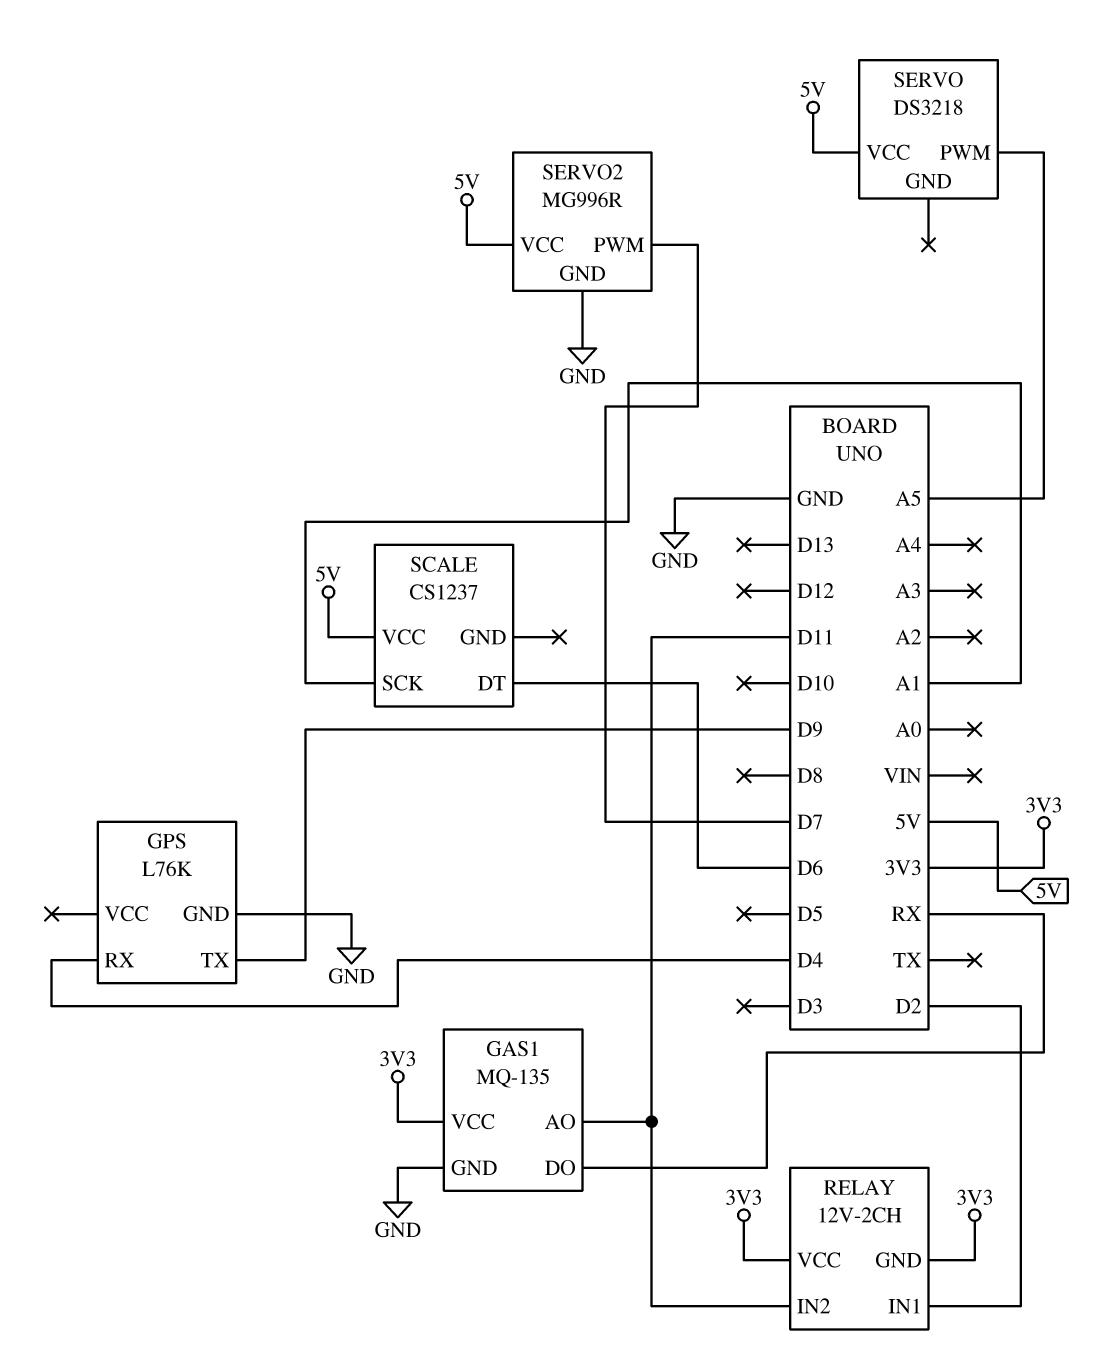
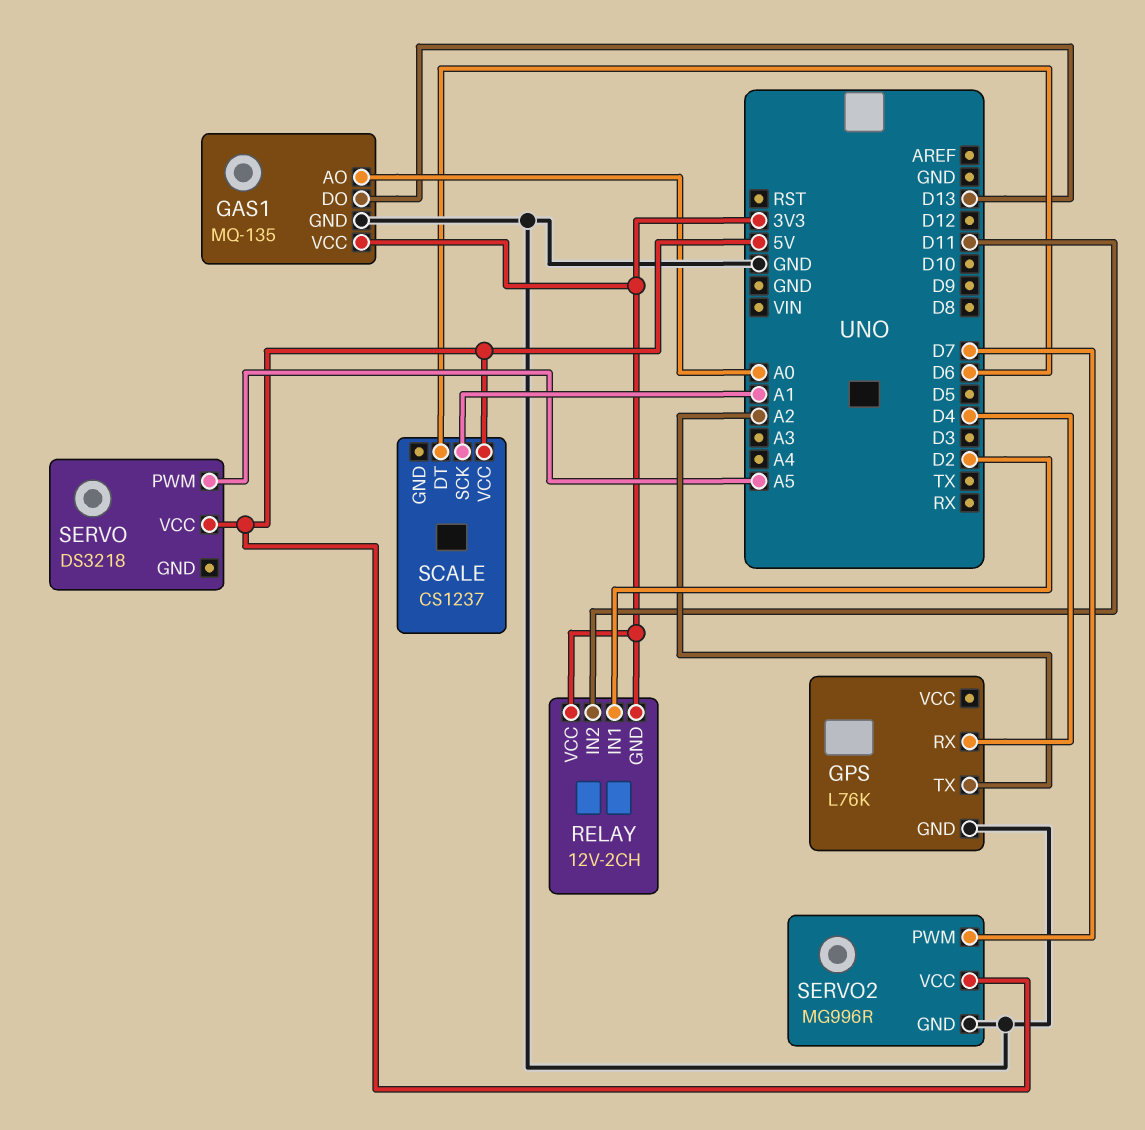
GAS1 pin AO: D11 -> A0
GAS1 pin DO: RX -> D13
GPS pin TX: D9 -> A2

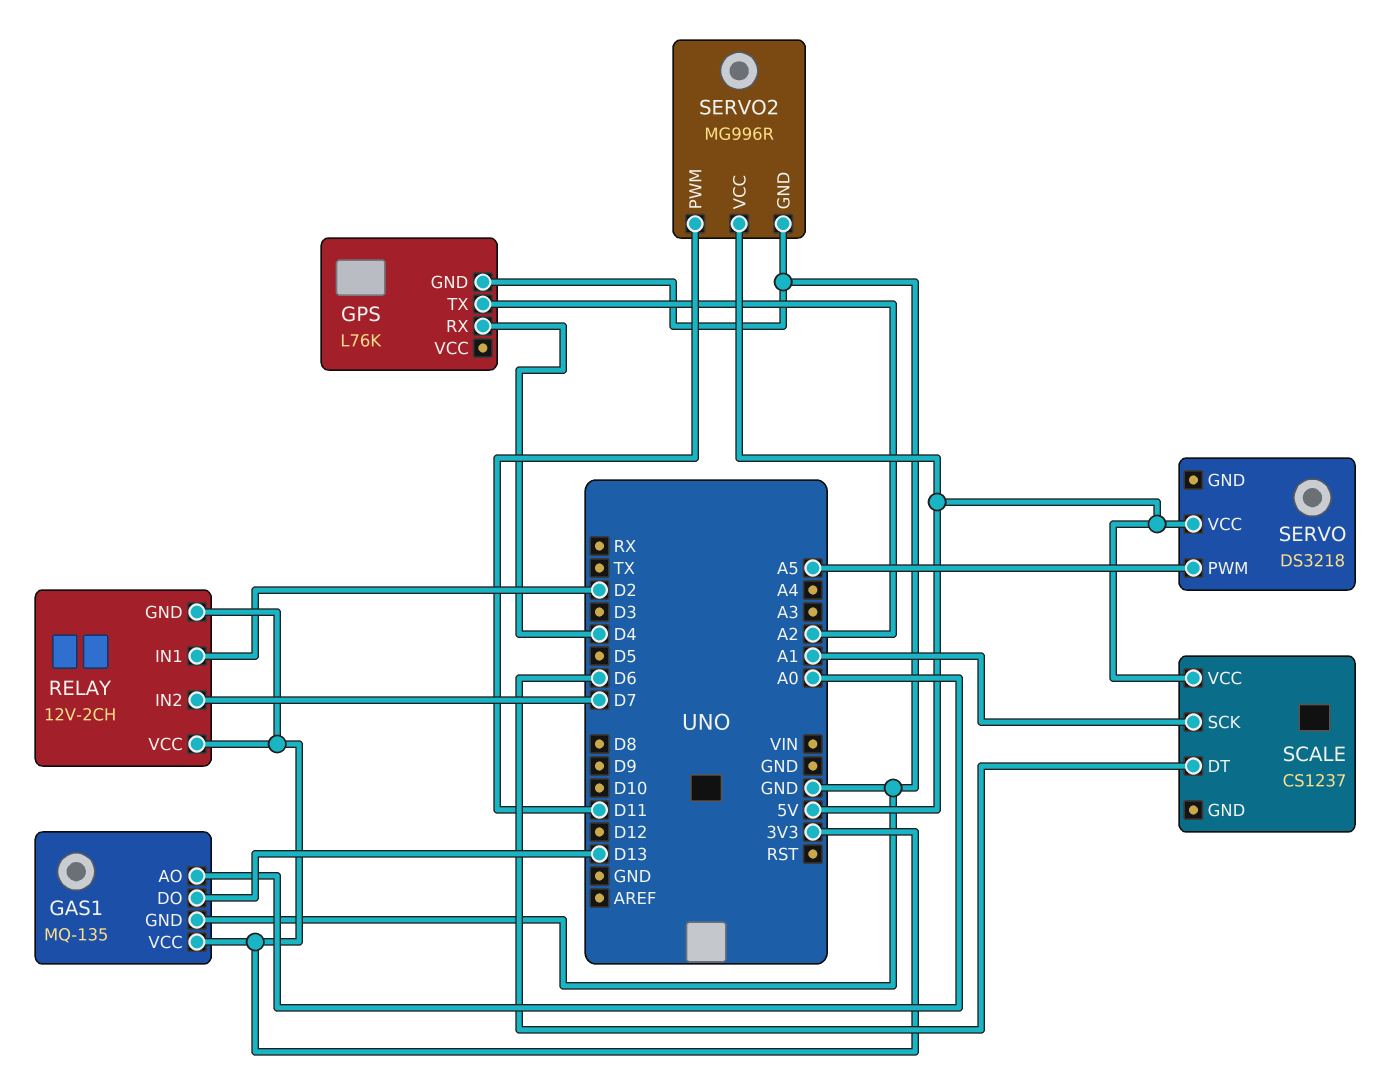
RELAY pin IN2: D11 -> D7
SERVO2 pin PWM: D7 -> D11

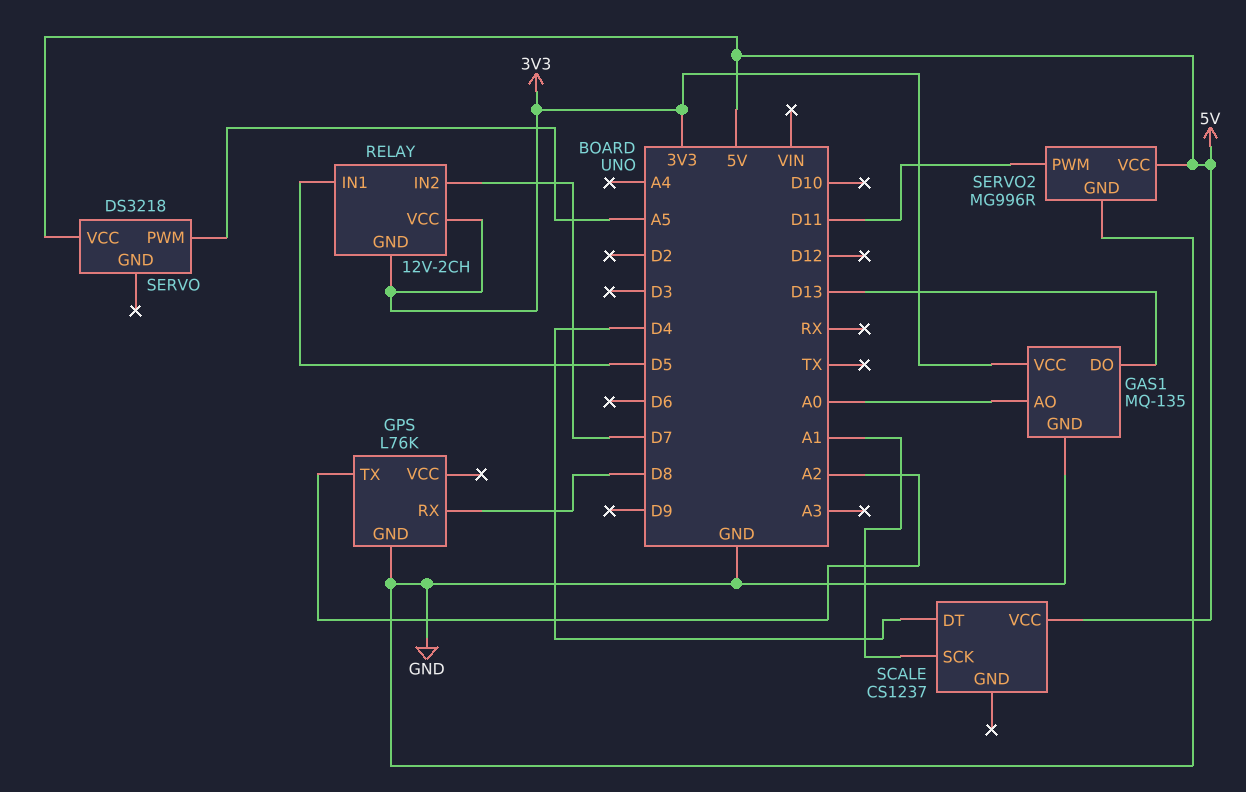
GPS pin RX: D4 -> D8
RELAY pin IN1: D2 -> D5
SCALE pin DT: D6 -> D4

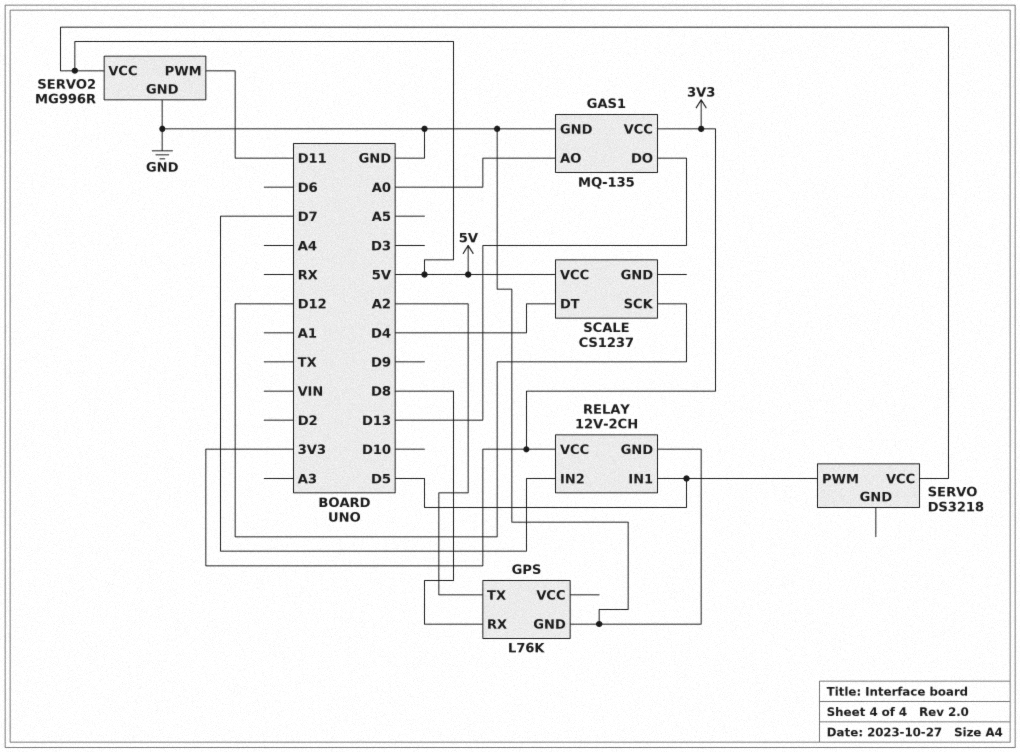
RELAY pin GND: 3V3 -> GND
SCALE pin SCK: A1 -> D12
SERVO pin PWM: A5 -> D5

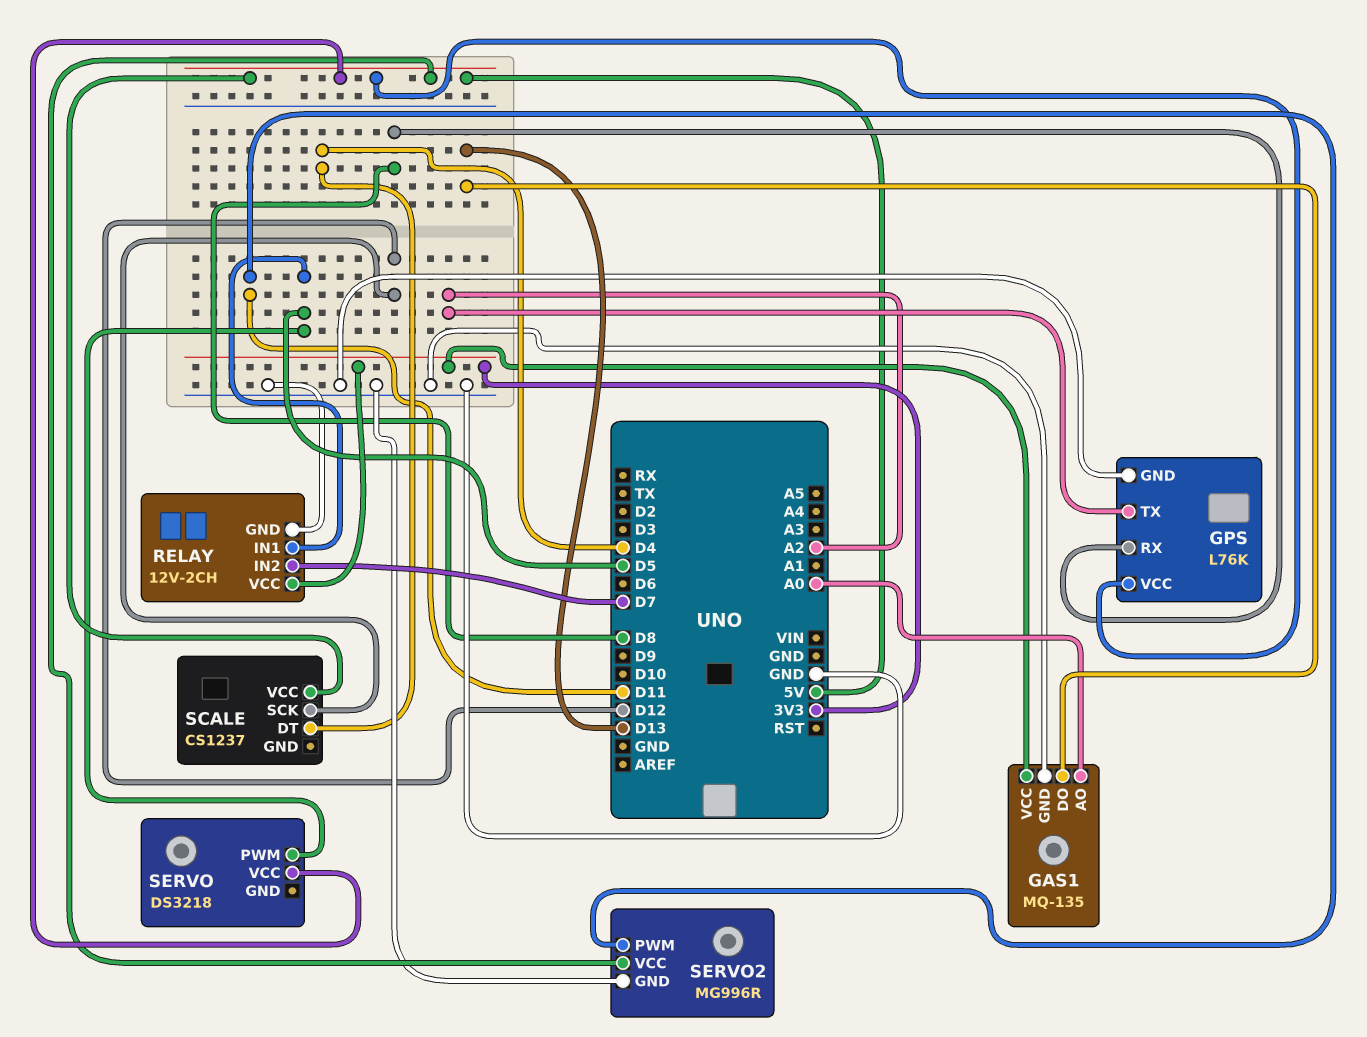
GPS pin VCC: none -> 5V

